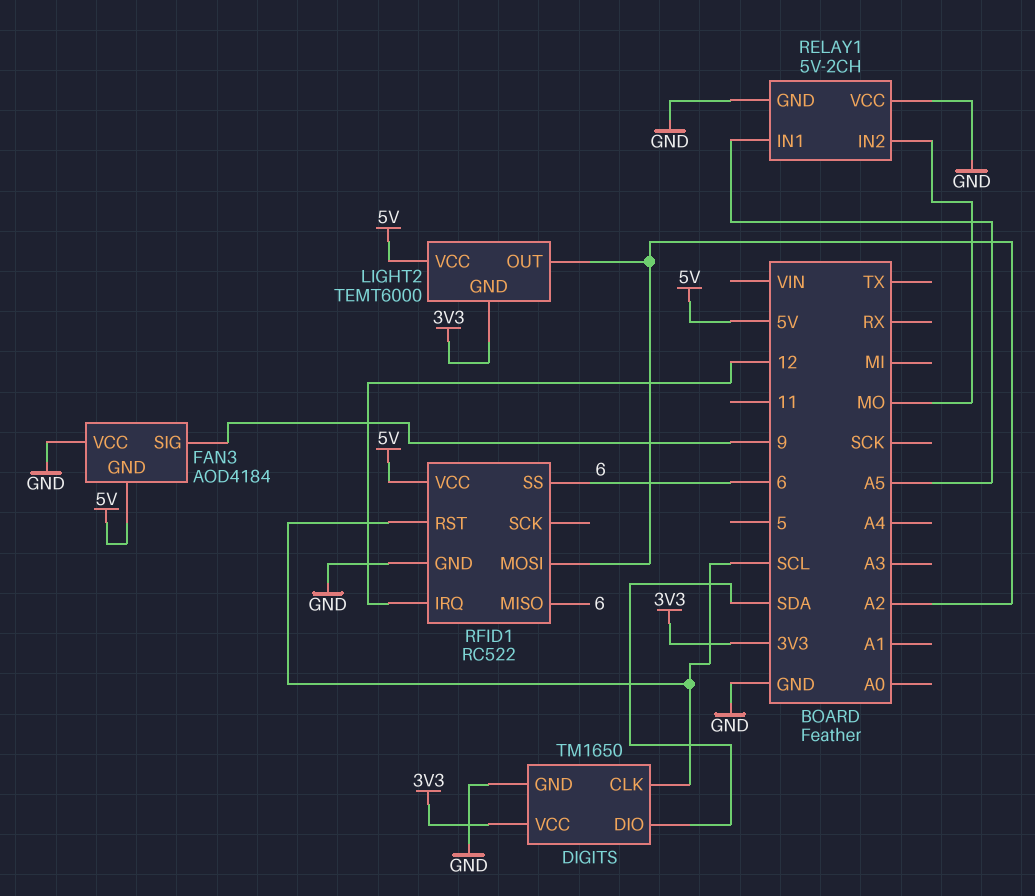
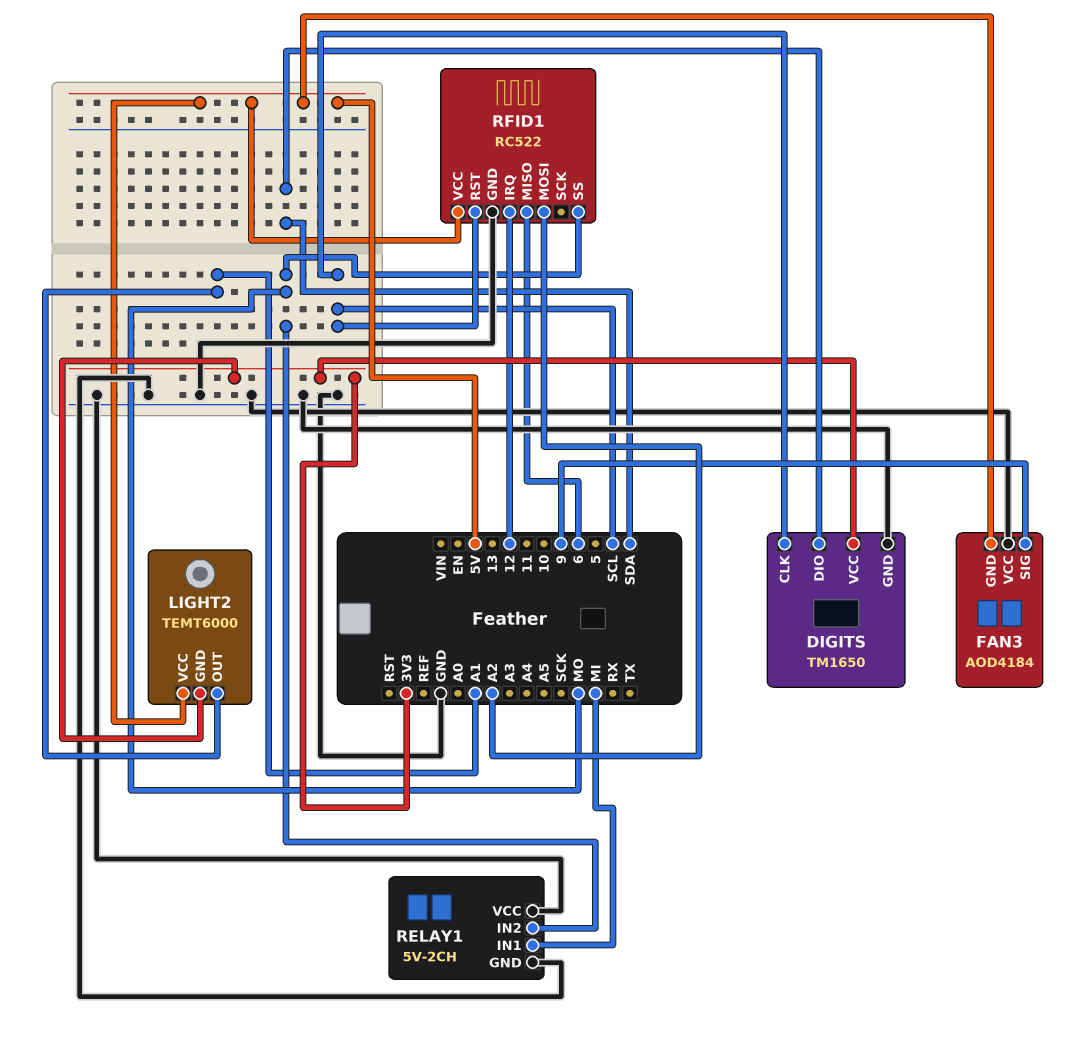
LIGHT2 pin OUT: A2 -> A1
RELAY1 pin IN1: A5 -> MI
RFID1 pin SS: 6 -> MO

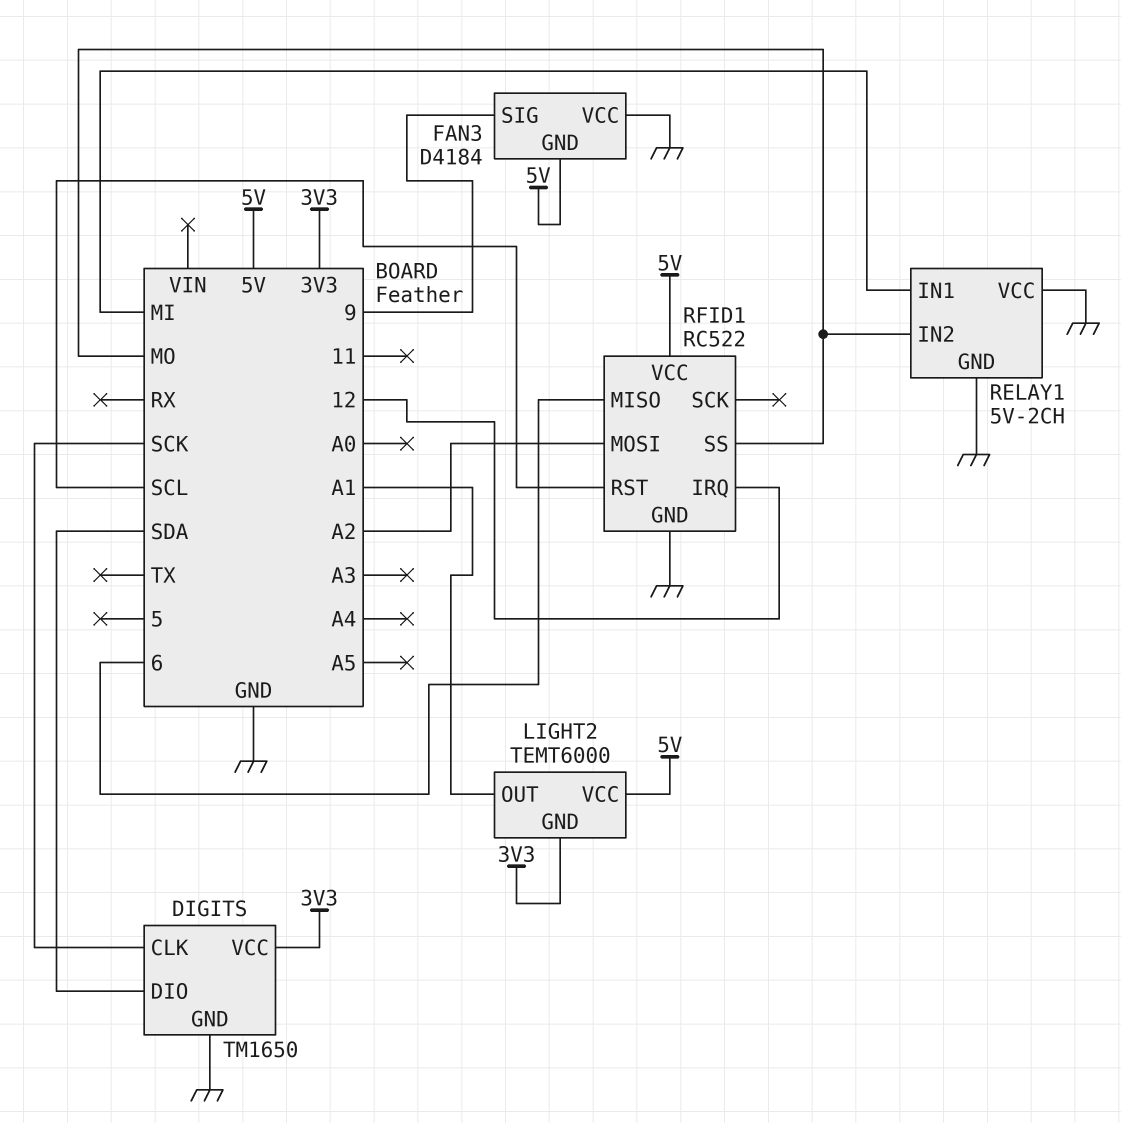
DIGITS pin CLK: SCL -> SCK
FAN3: AOD4184 -> D4184

